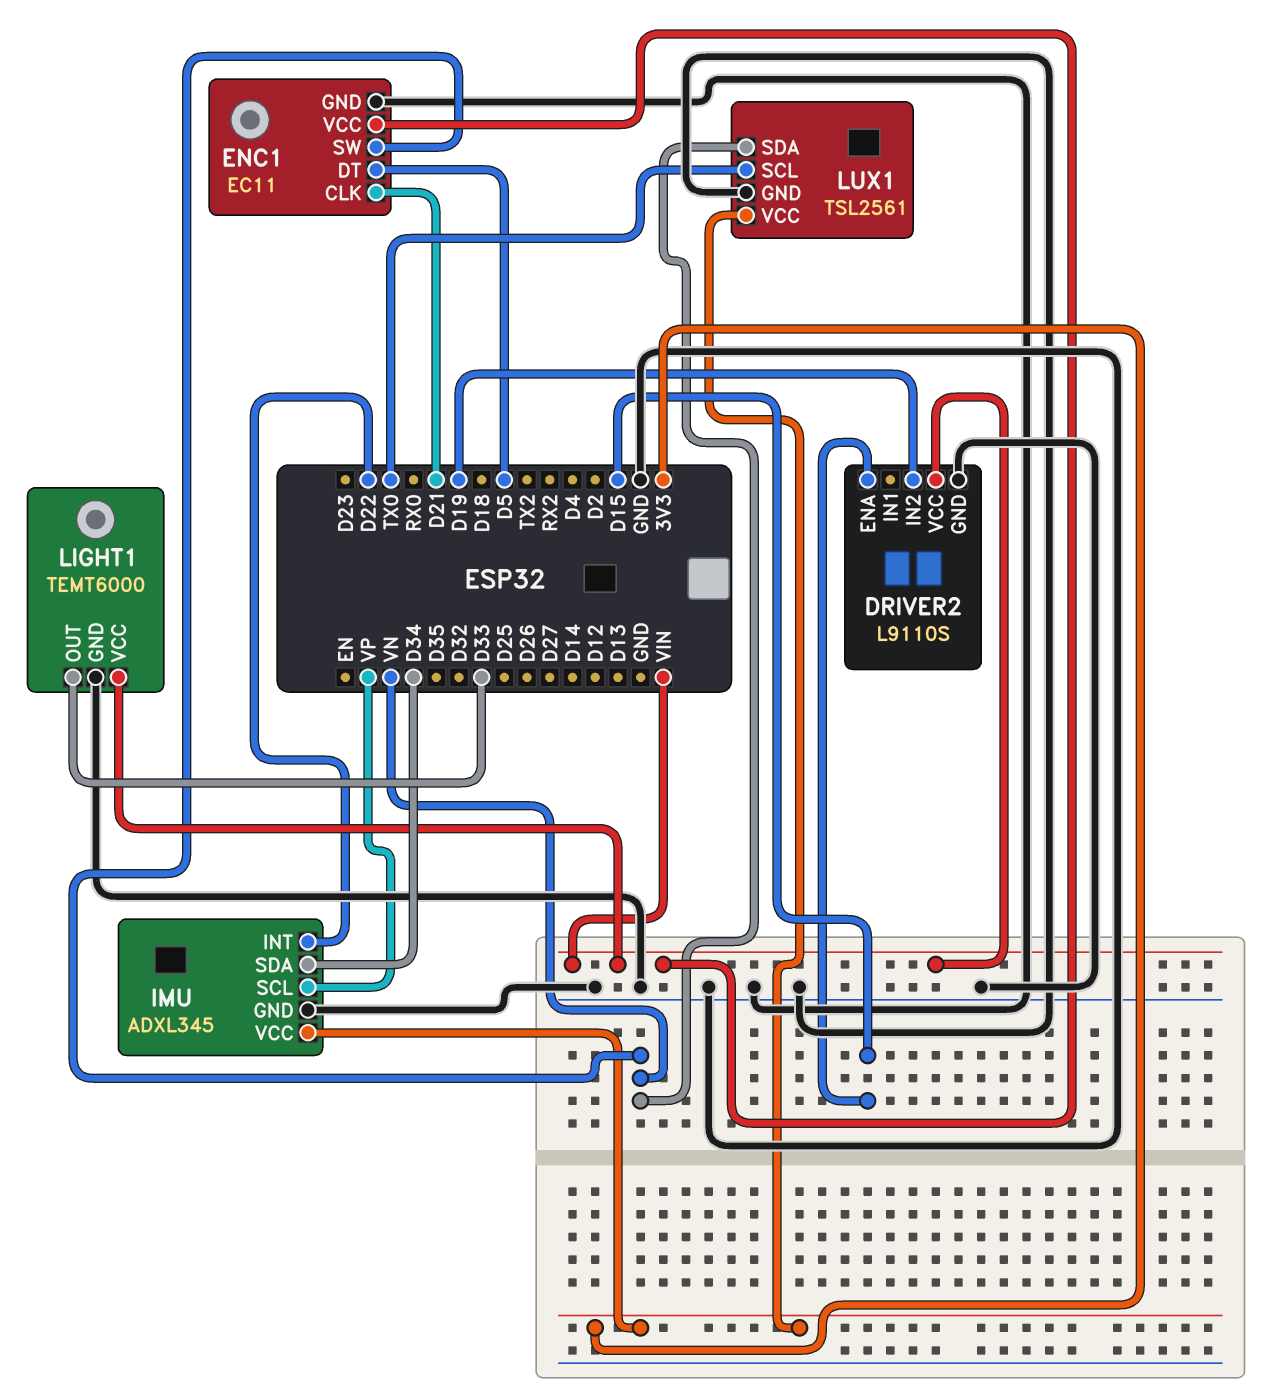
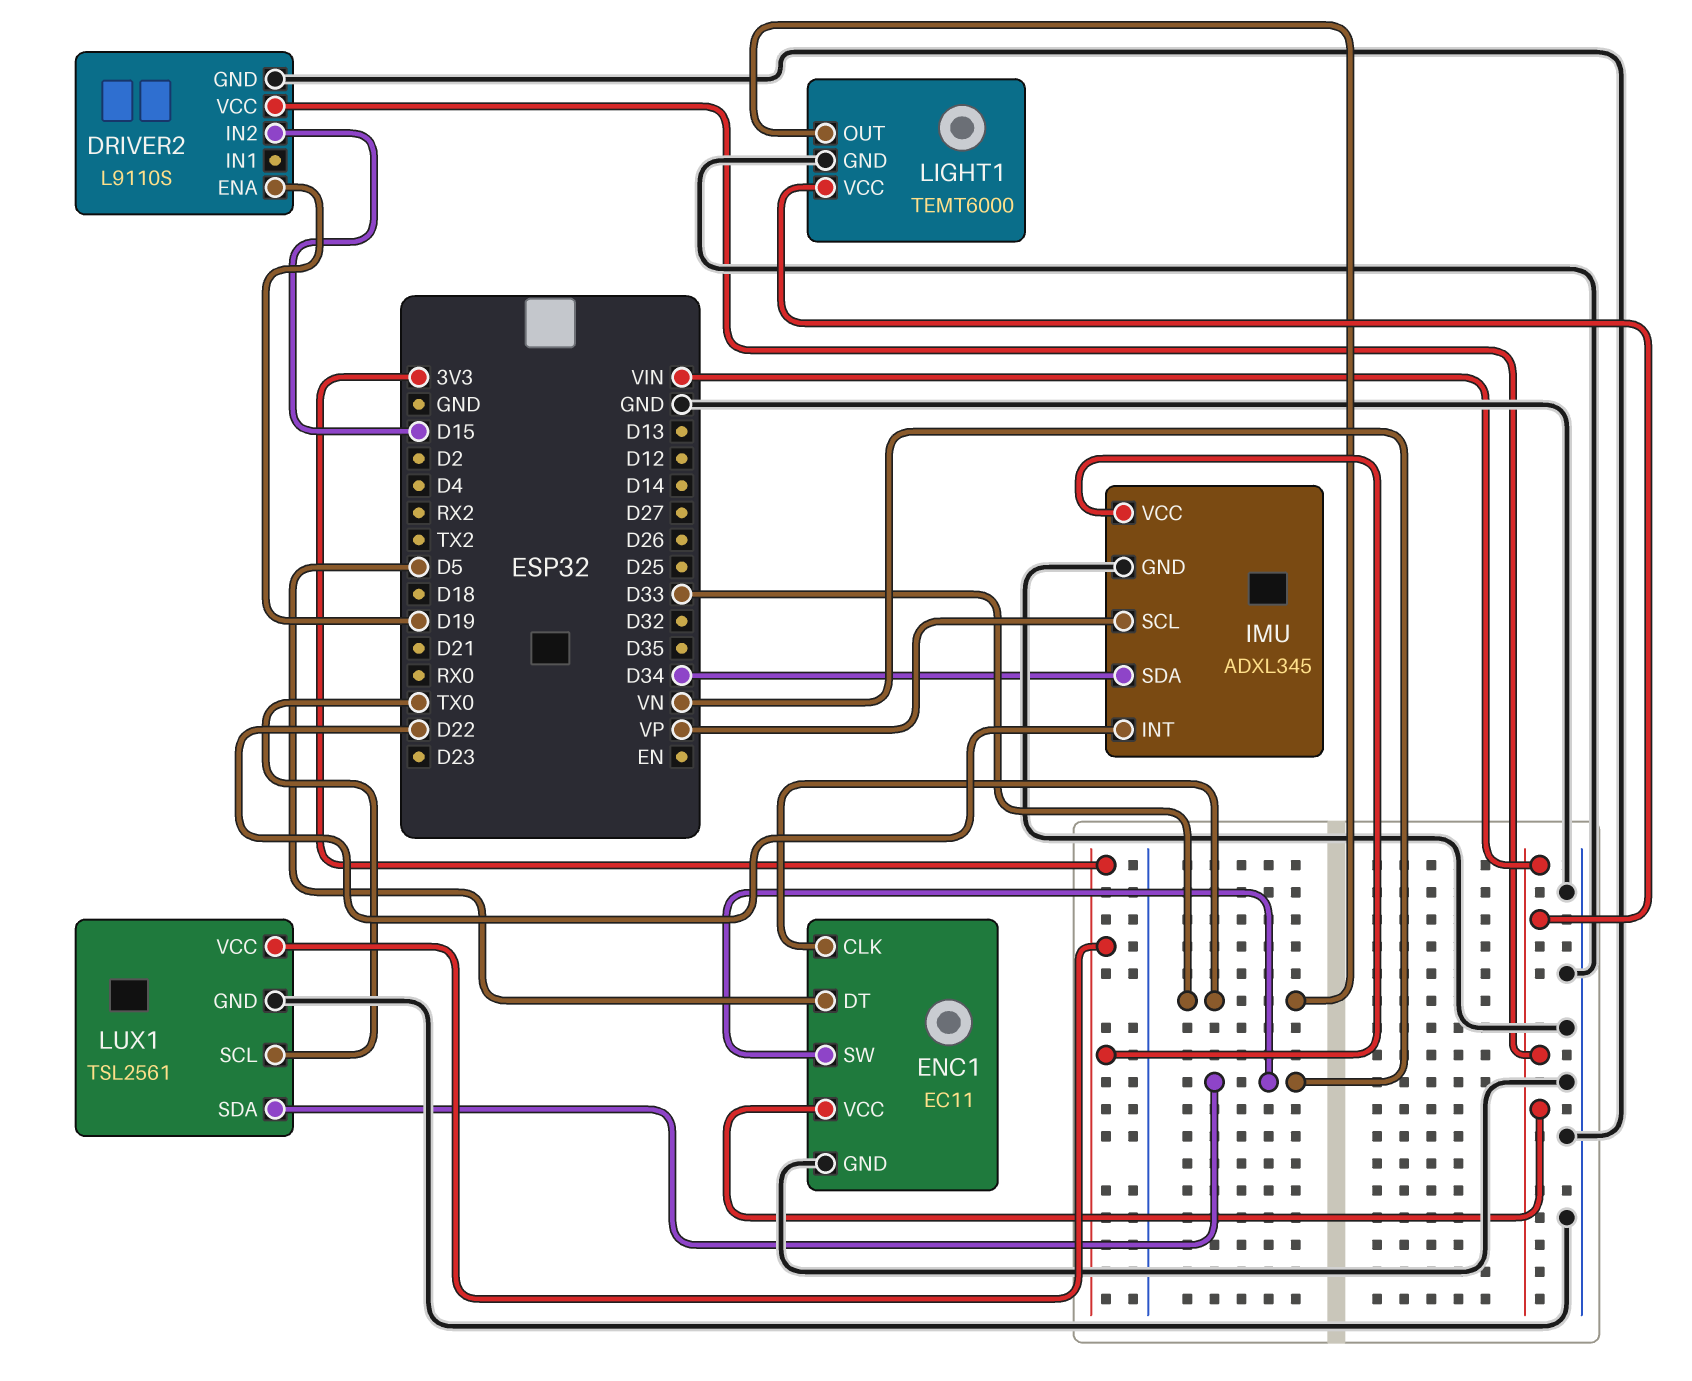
DRIVER2 pin ENA: D15 -> D19
DRIVER2 pin IN2: D19 -> D15
ENC1 pin CLK: D21 -> D33

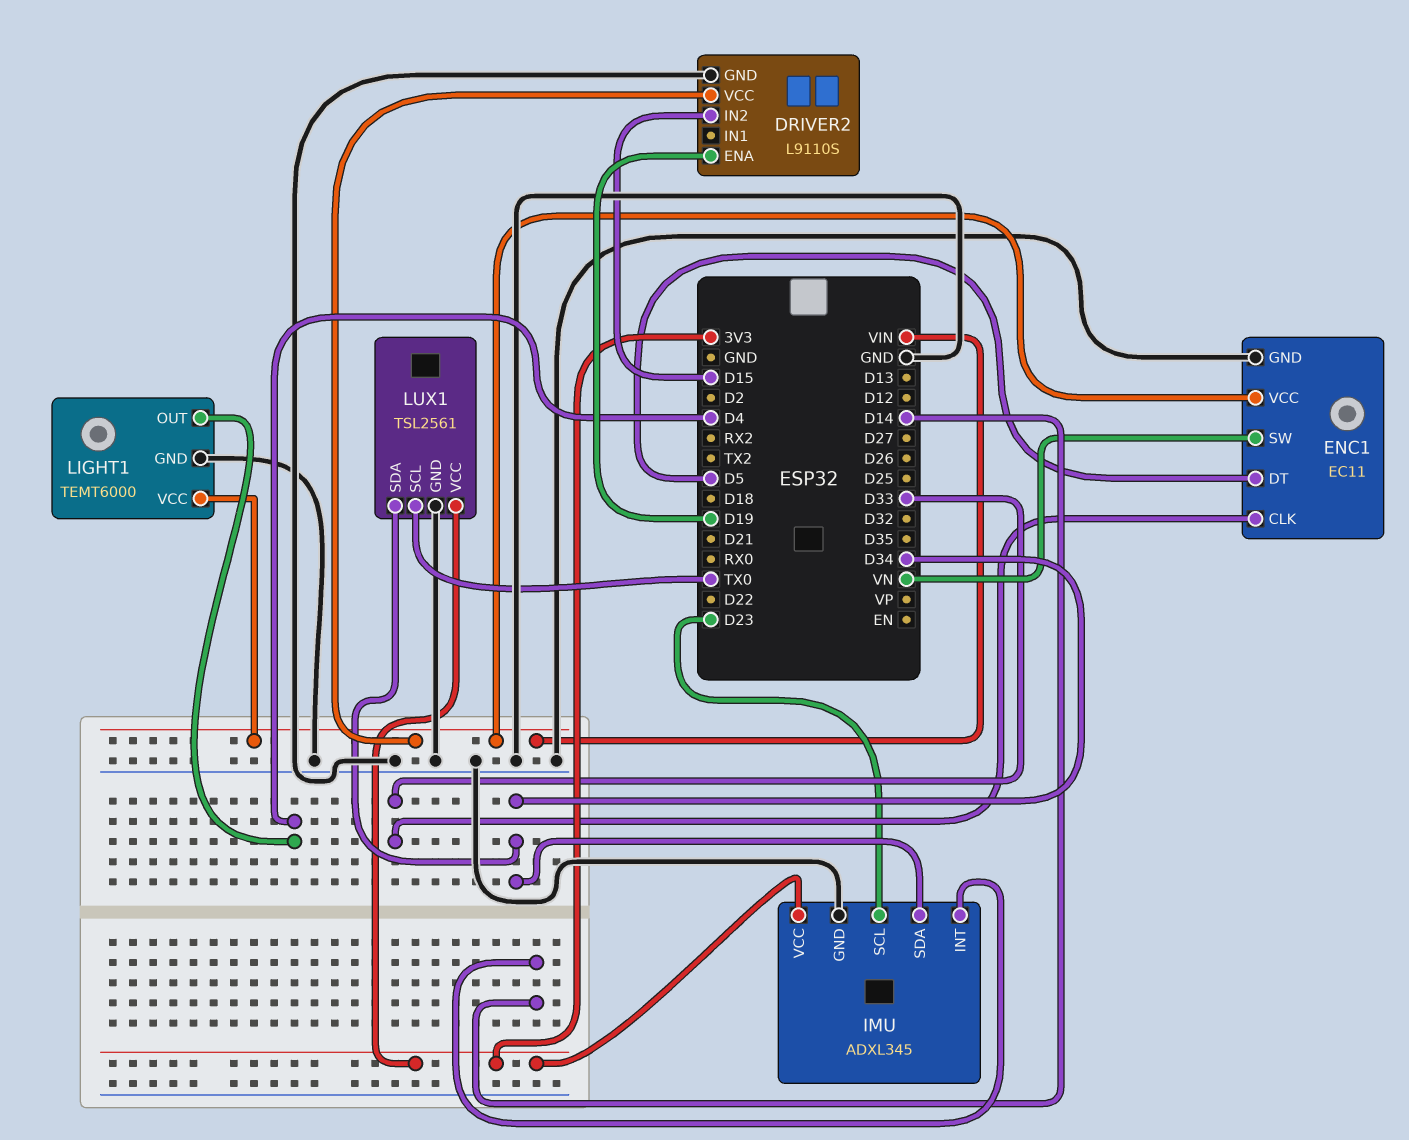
IMU pin INT: D22 -> D14
IMU pin SCL: VP -> D23
LIGHT1 pin OUT: D33 -> D4
LUX1 pin SDA: VN -> D34

